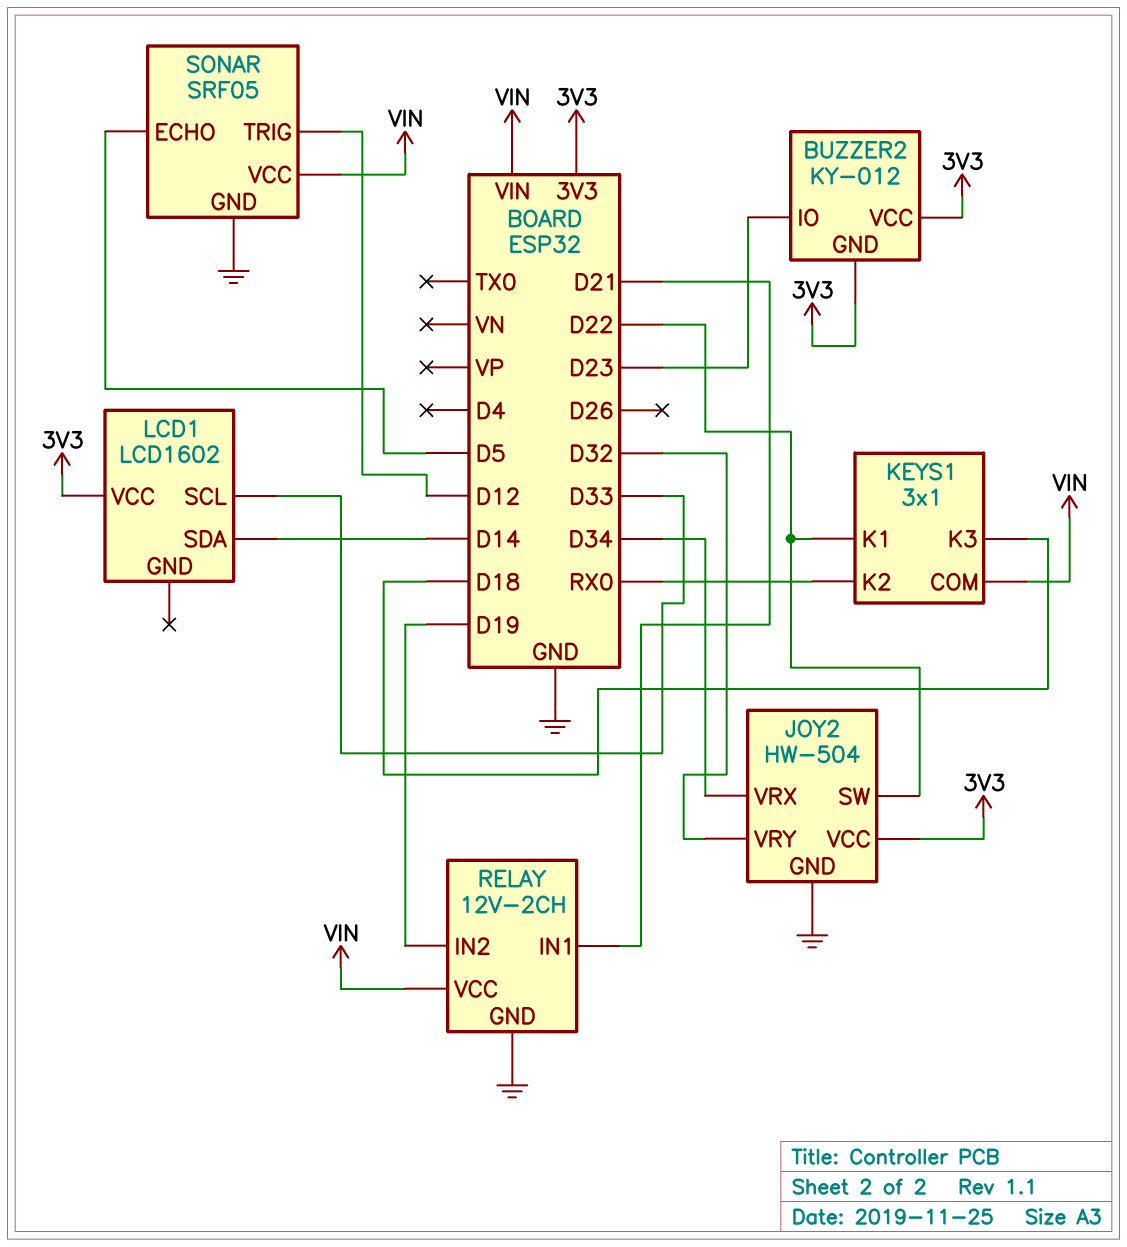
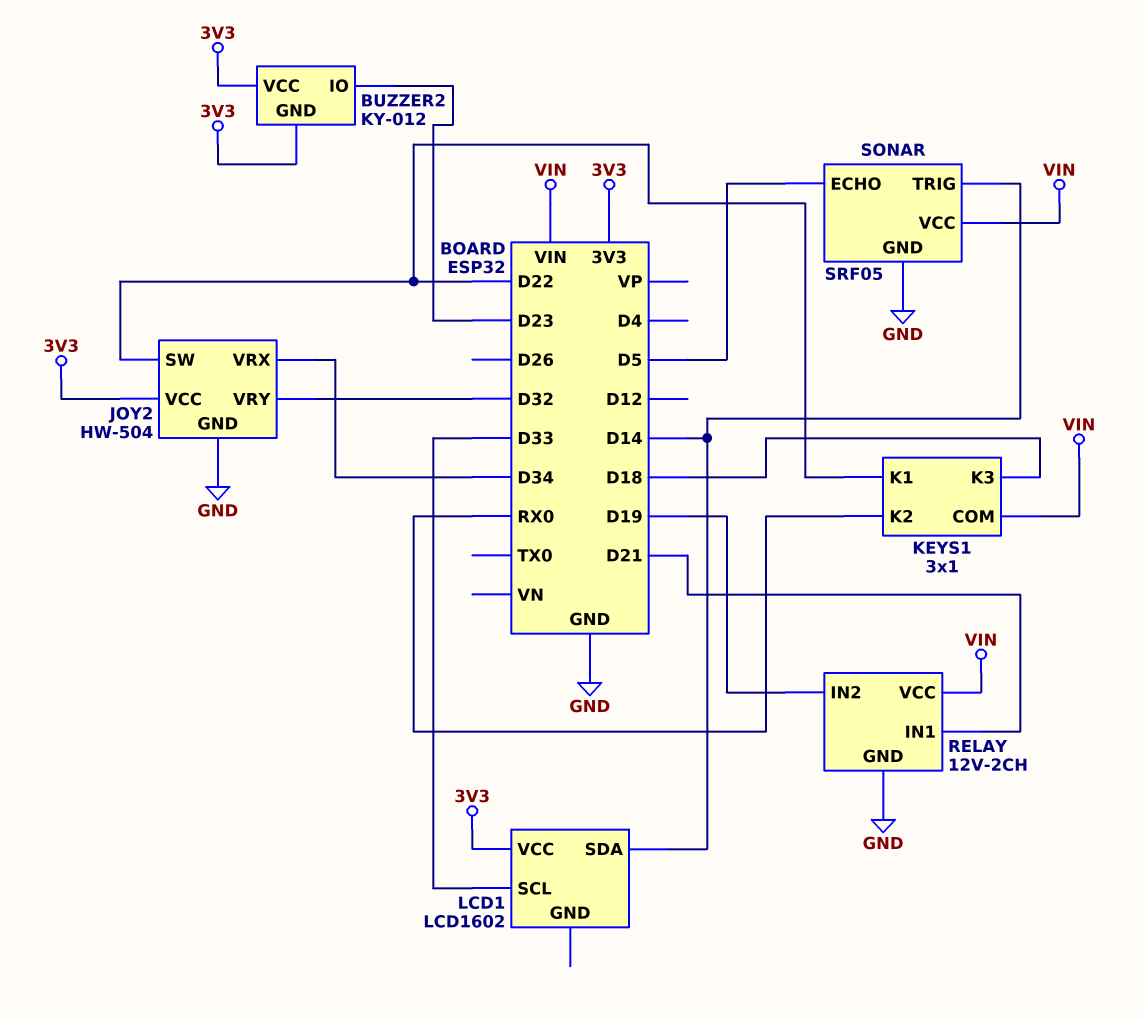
SONAR pin TRIG: D12 -> D14

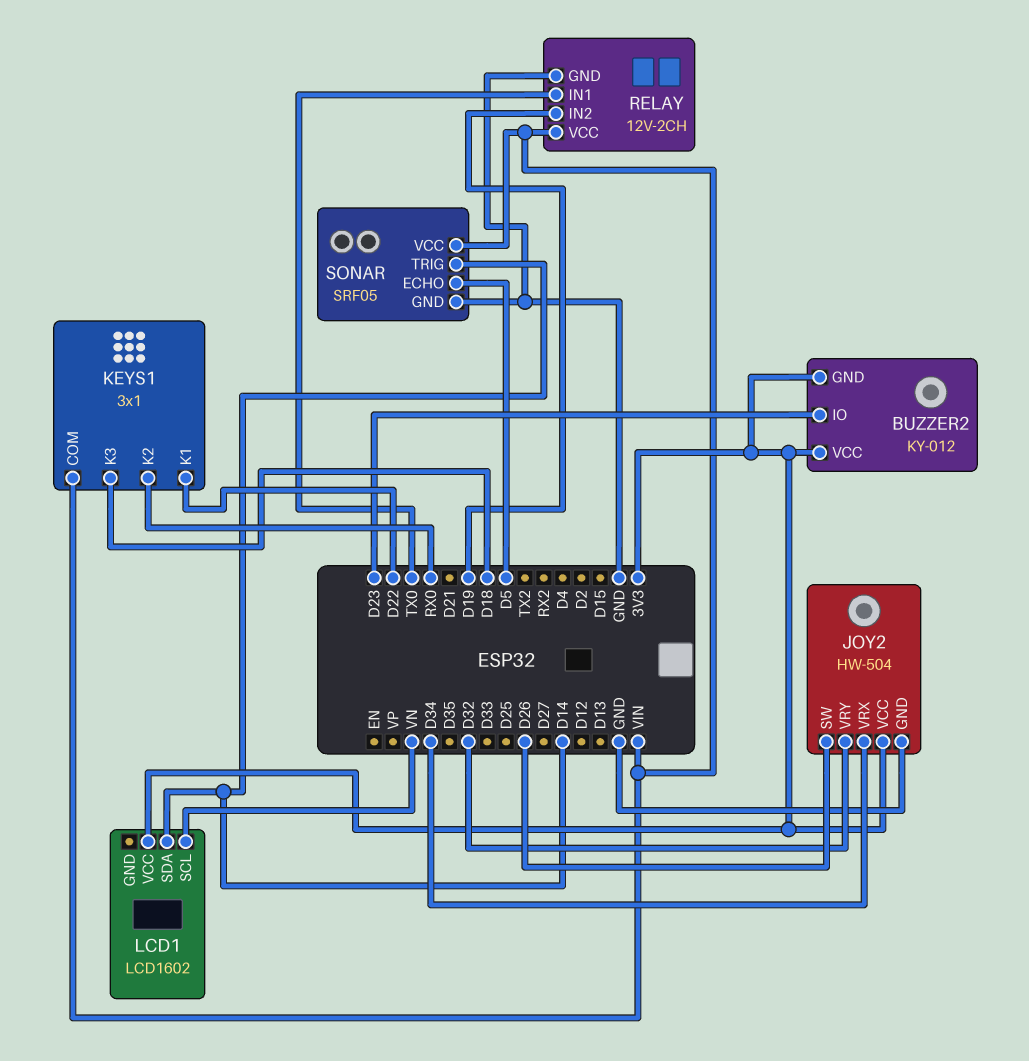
JOY2 pin SW: D22 -> D26
LCD1 pin SCL: D33 -> VN
RELAY pin IN1: D21 -> TX0

